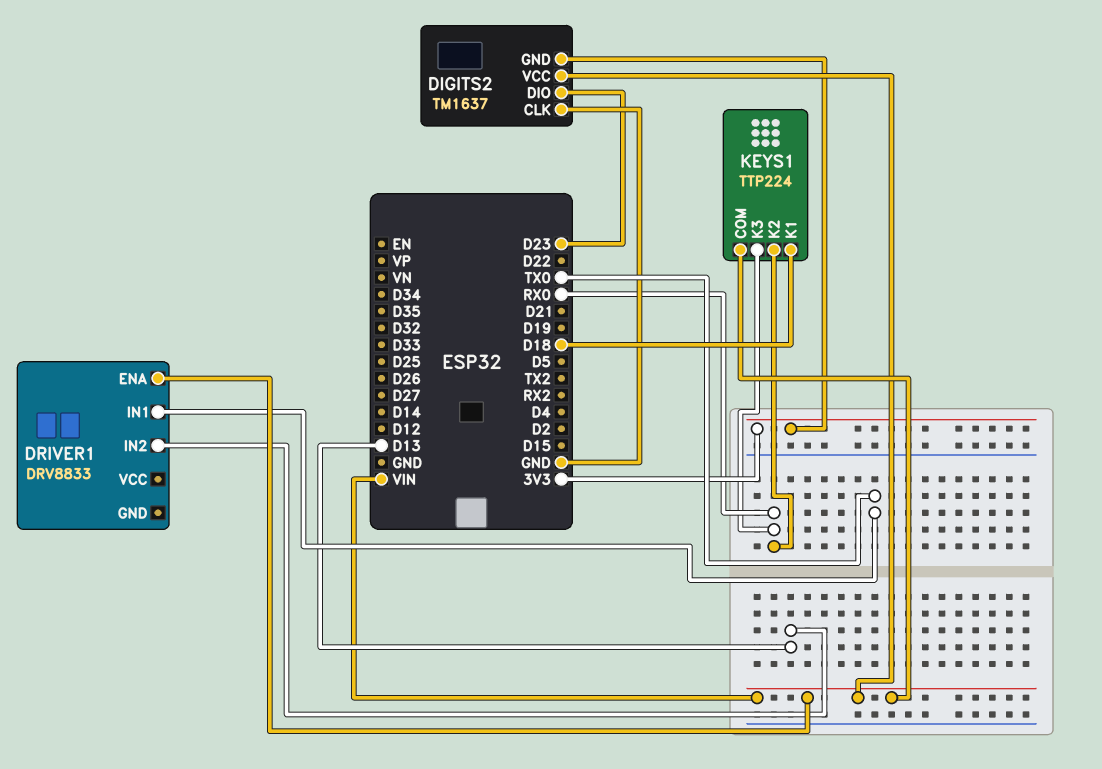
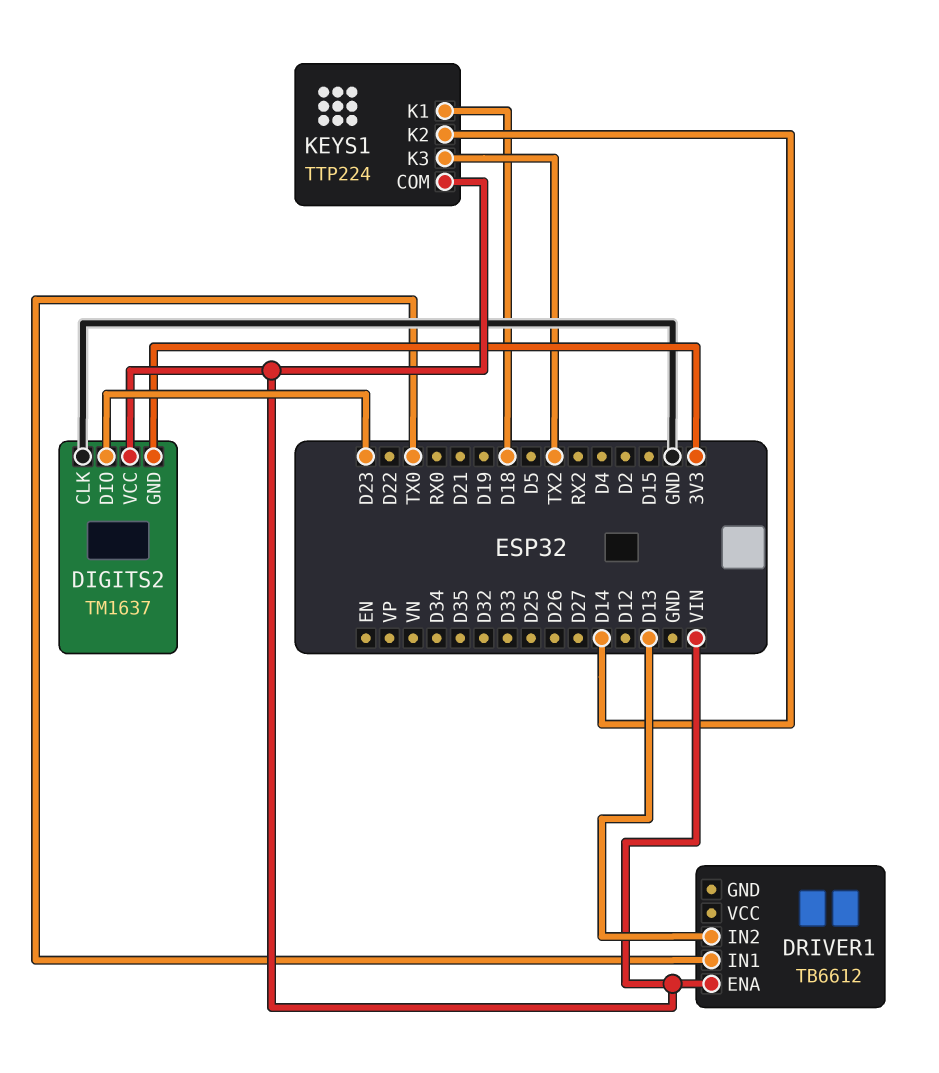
DRIVER1: DRV8833 -> TB6612
KEYS1 pin K2: RX0 -> D14
KEYS1 pin K3: RX0 -> TX2

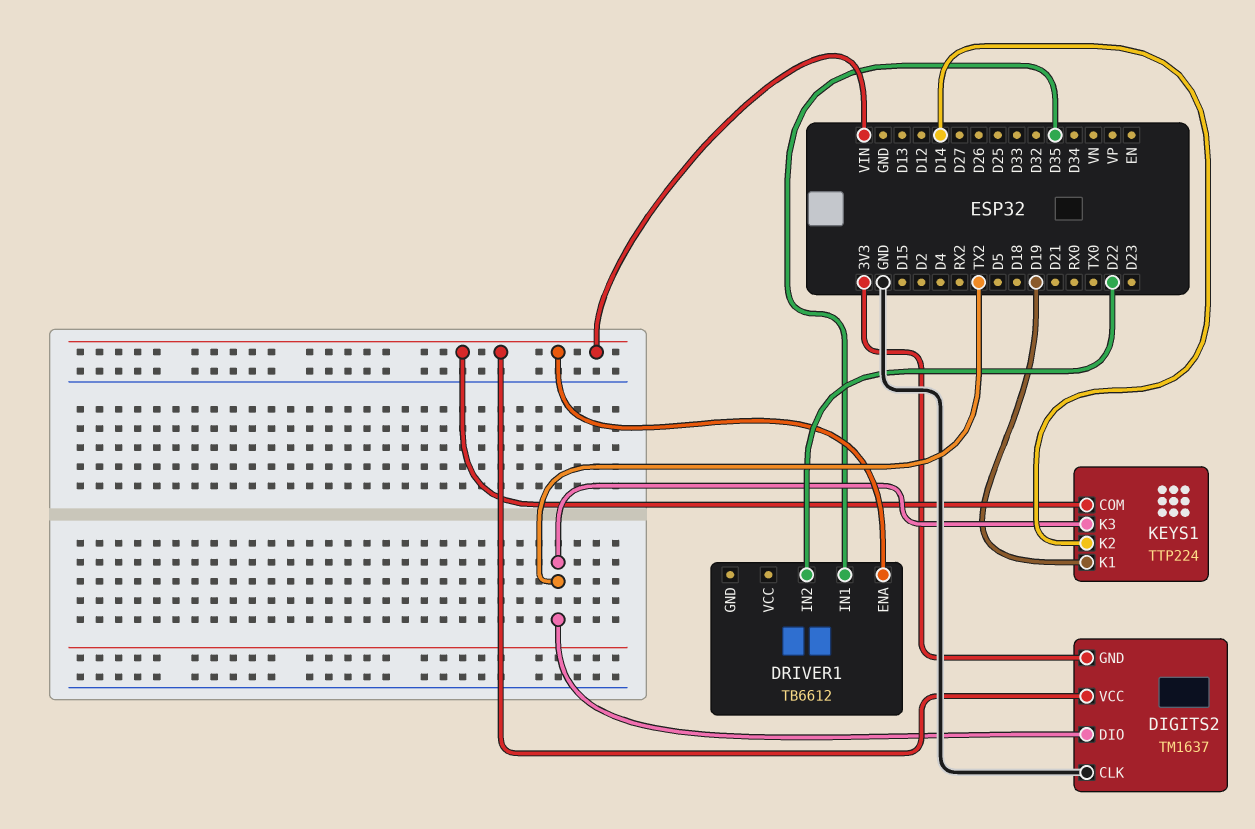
DIGITS2 pin DIO: D23 -> TX2
DRIVER1 pin IN1: TX0 -> D35
DRIVER1 pin IN2: D13 -> D22
KEYS1 pin K1: D18 -> D19

